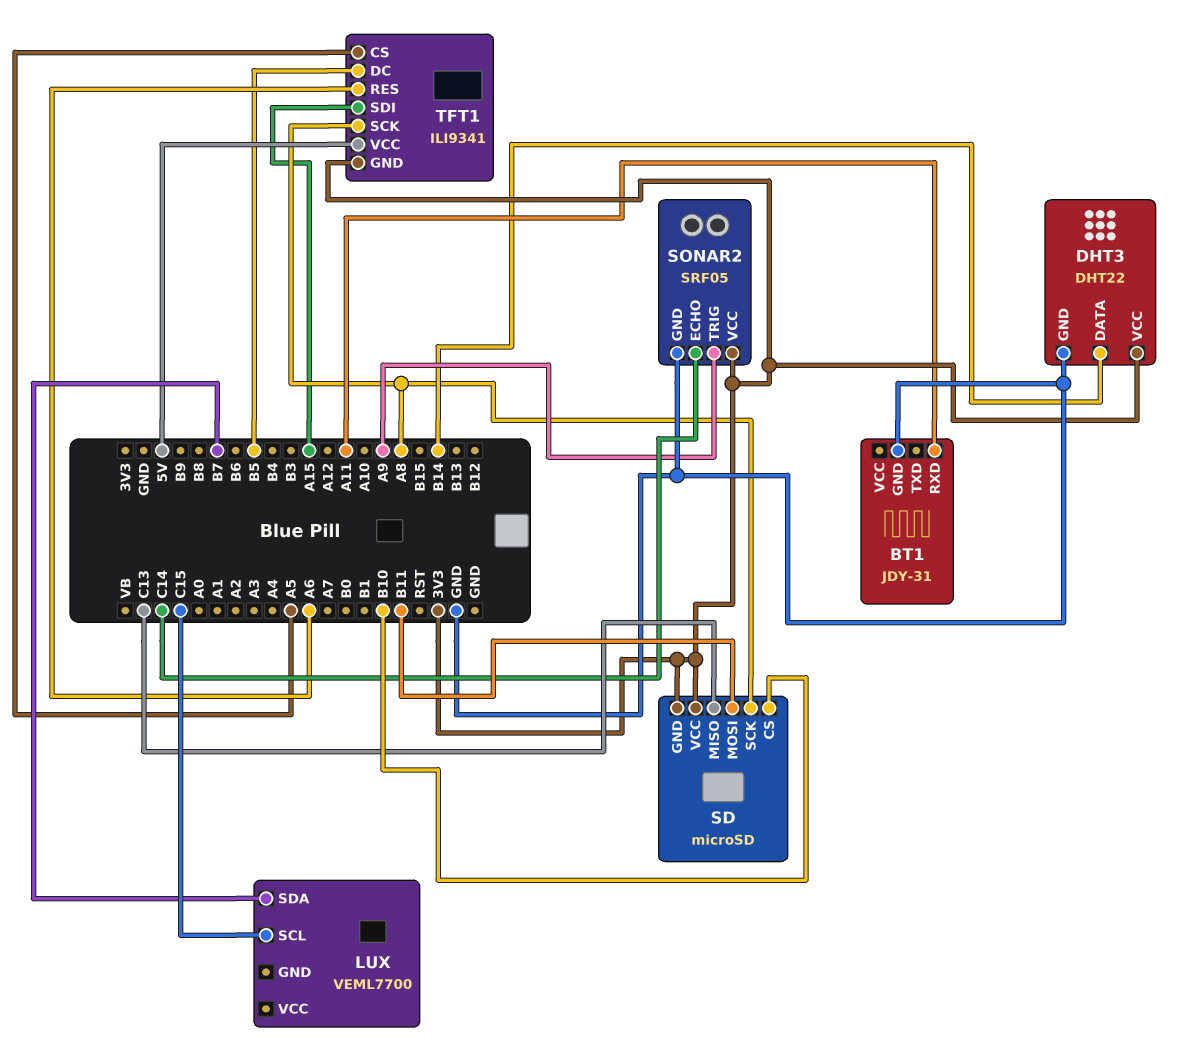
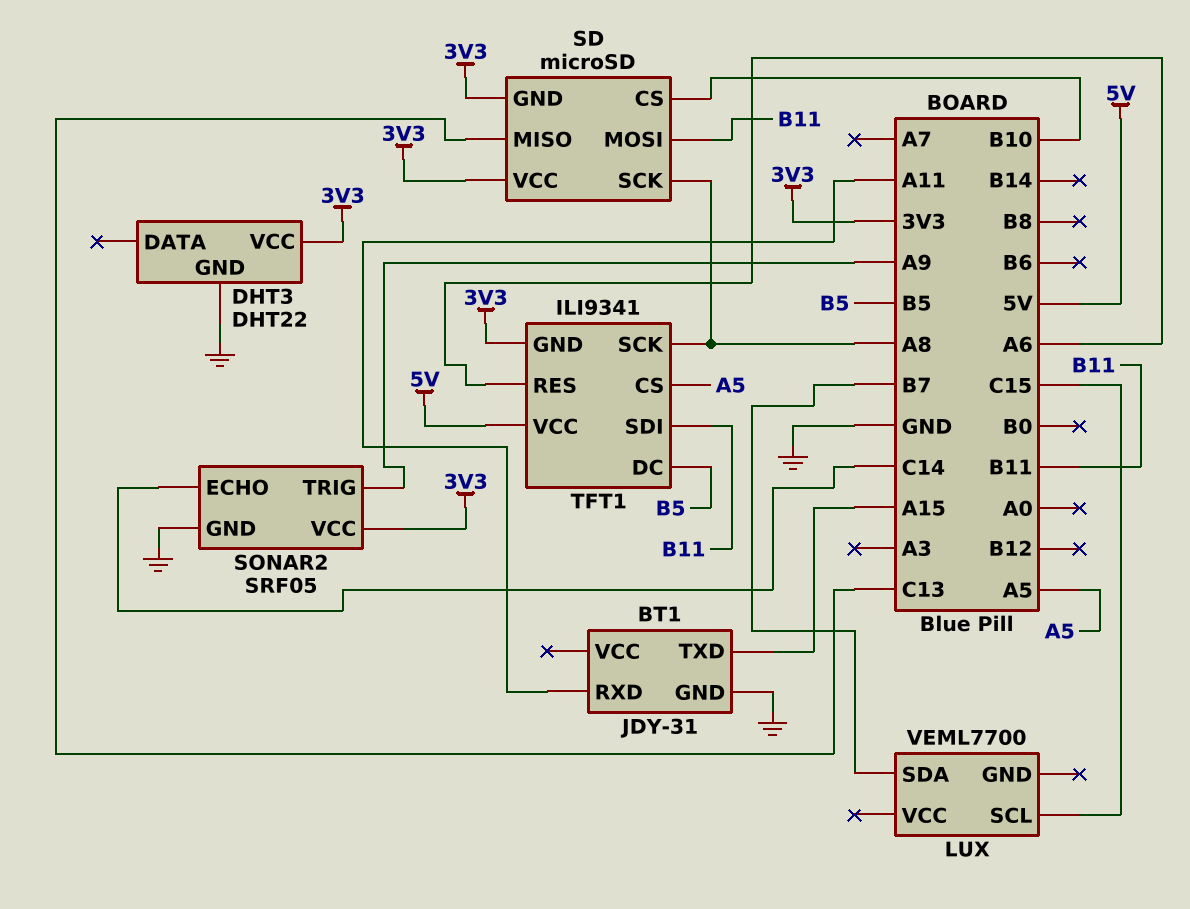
BT1 pin TXD: none -> A15
DHT3 pin DATA: B14 -> none
TFT1 pin SDI: A15 -> B11

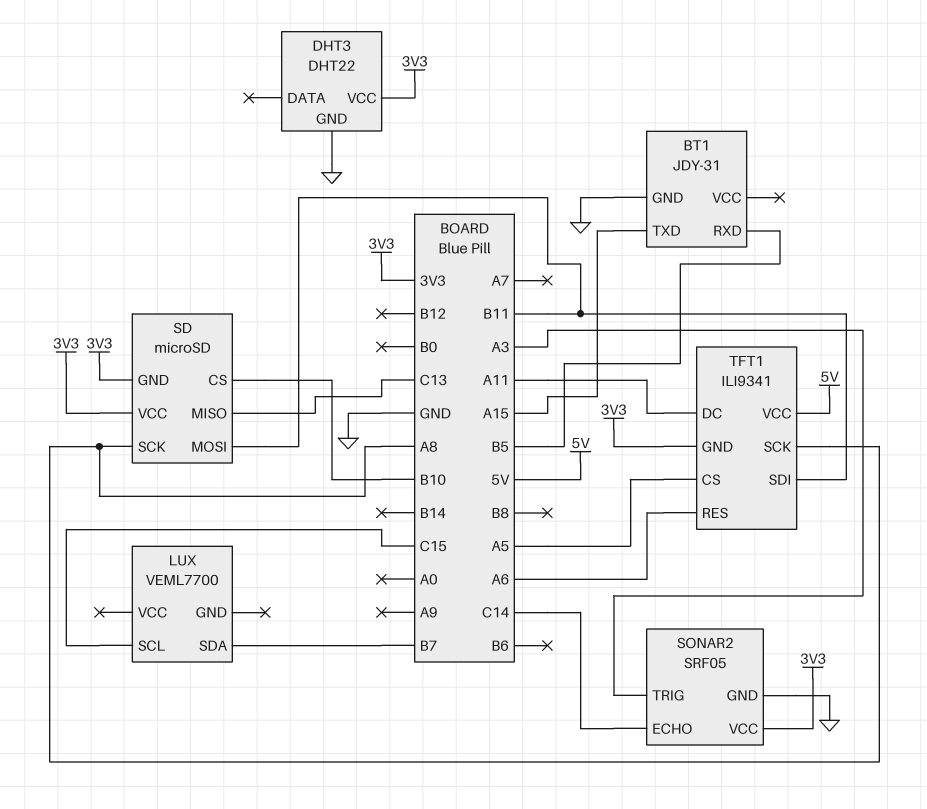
BT1 pin RXD: A11 -> B5
SONAR2 pin TRIG: A9 -> A3
TFT1 pin DC: B5 -> A11

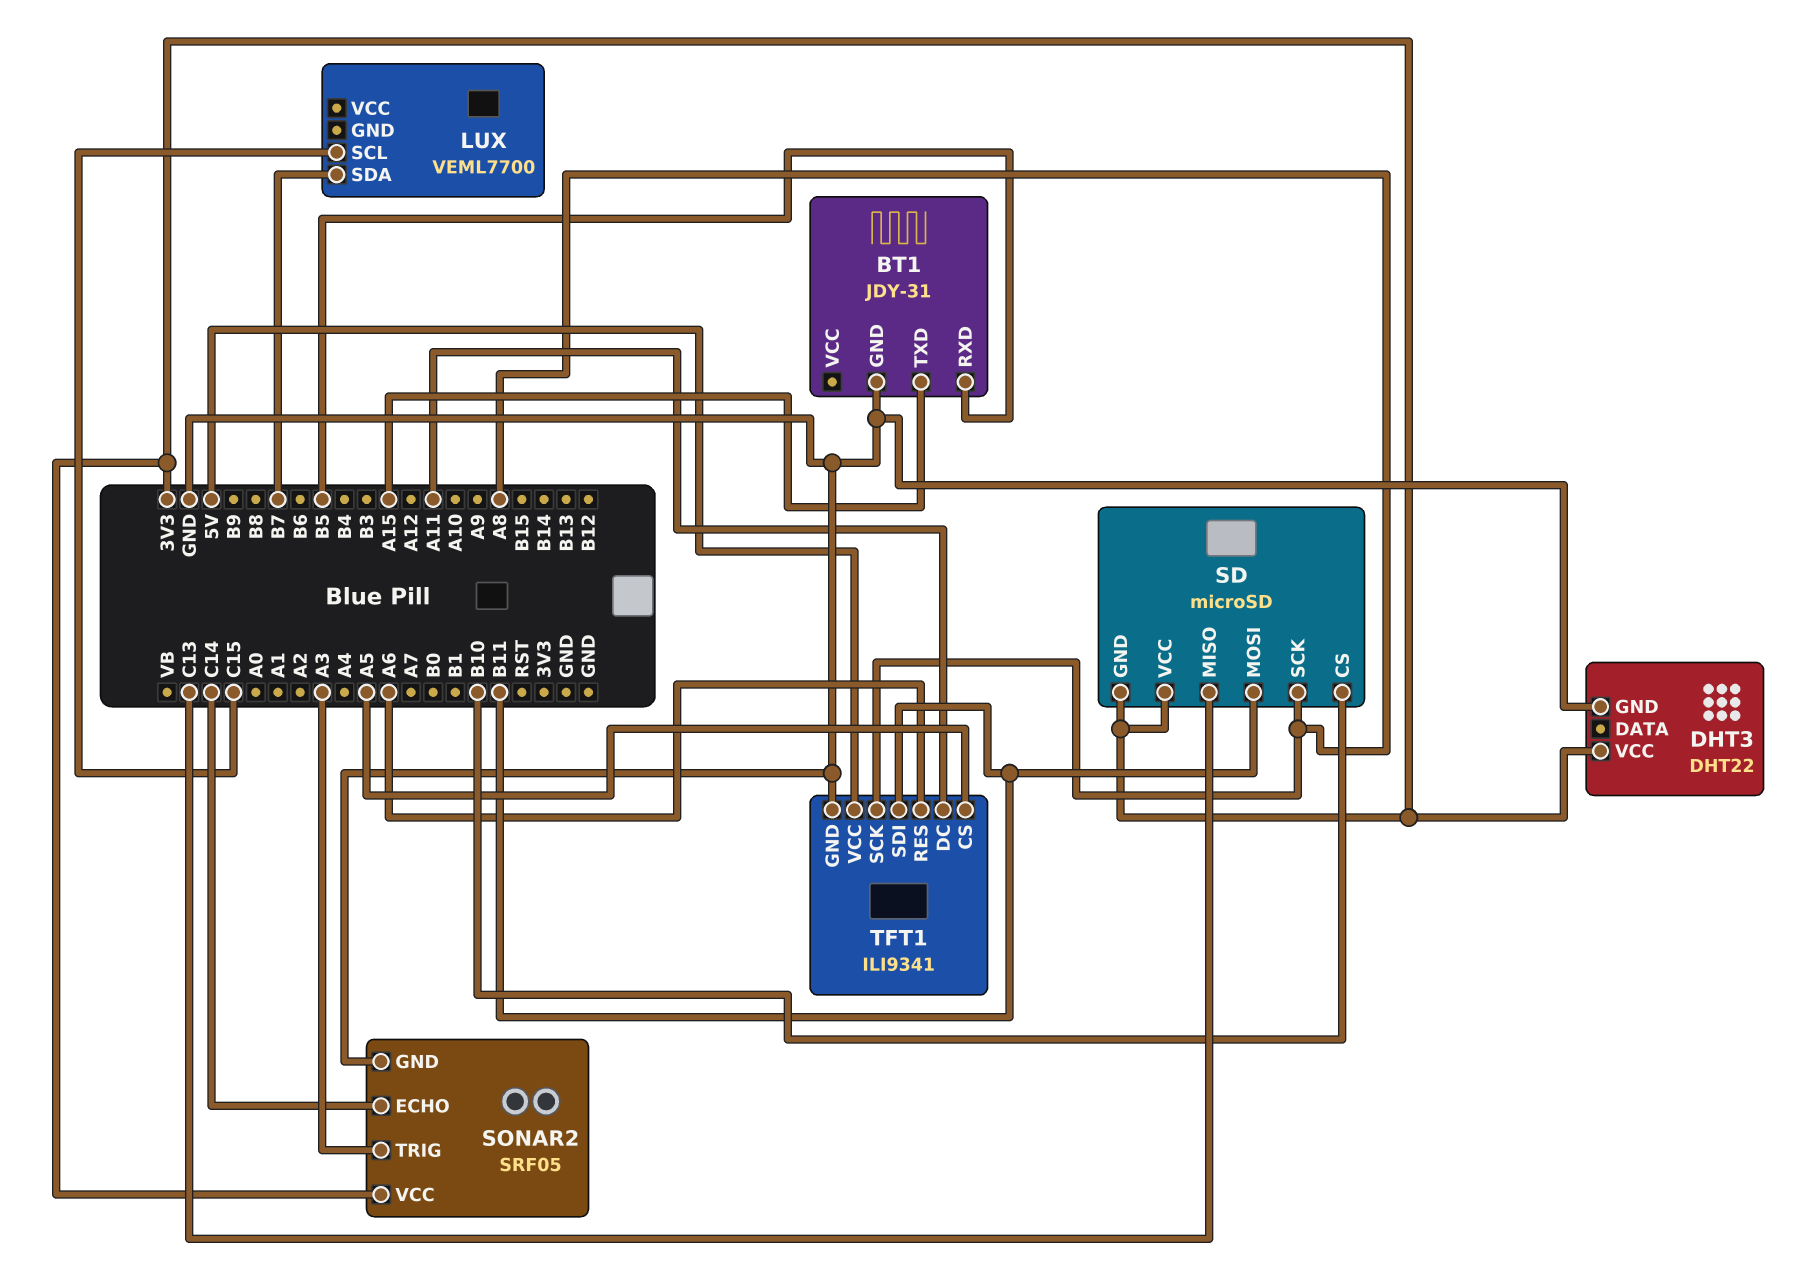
TFT1 pin GND: 3V3 -> GND

